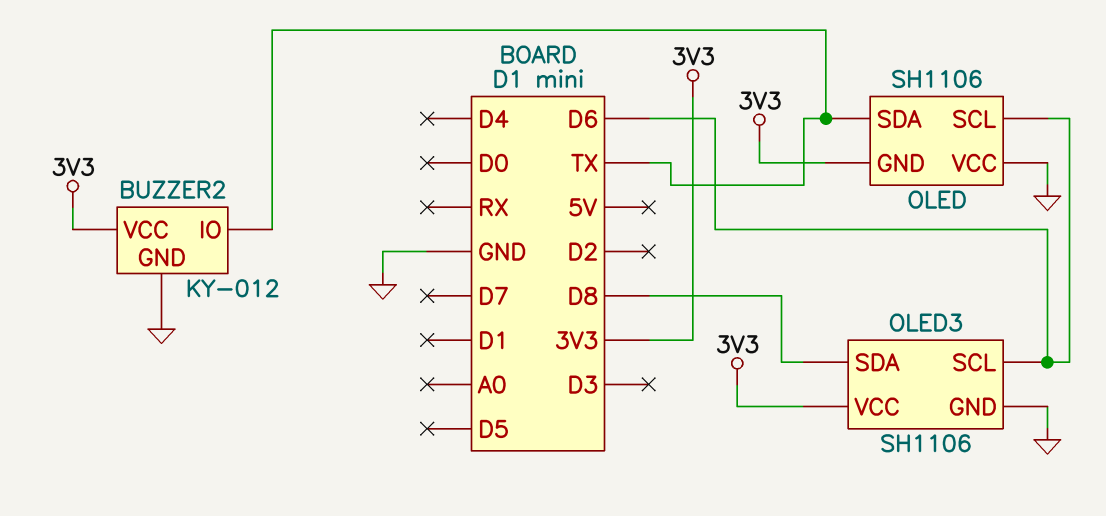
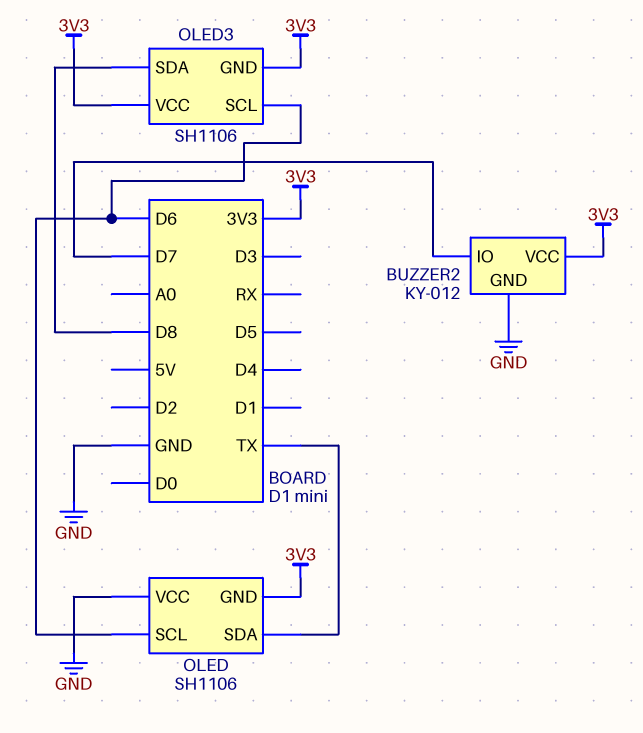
BUZZER2 pin IO: TX -> D7
OLED3 pin GND: GND -> 3V3

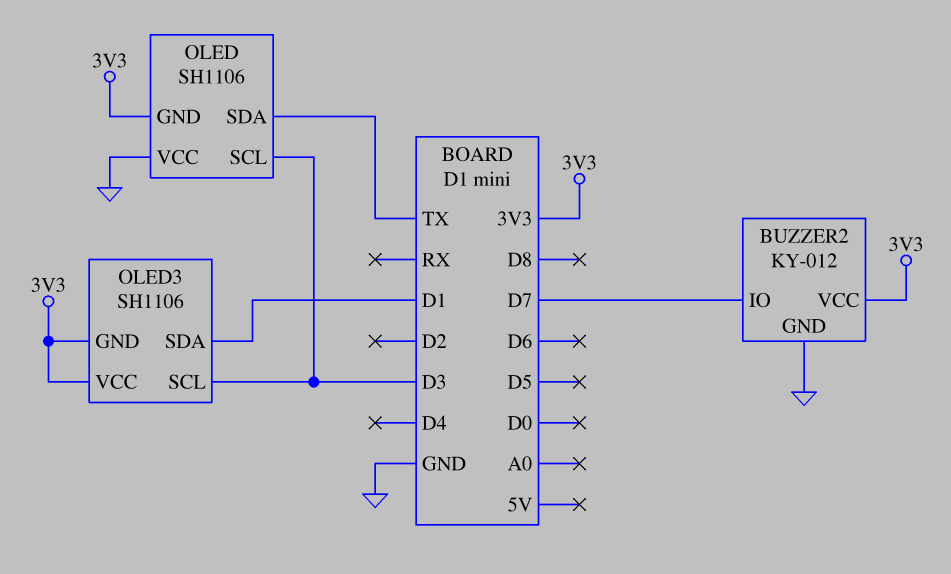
OLED pin SCL: D6 -> D3
OLED3 pin SCL: D6 -> D3
OLED3 pin SDA: D8 -> D1

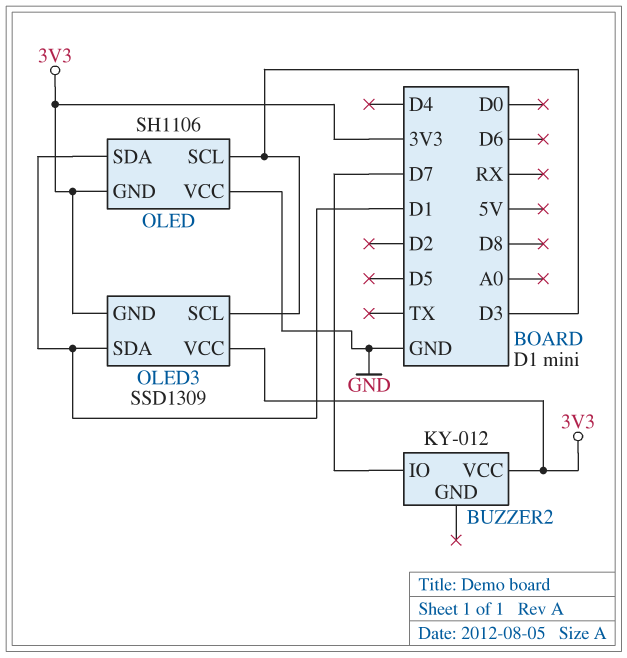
BUZZER2 pin GND: GND -> none
OLED pin SDA: TX -> D1
OLED3: SH1106 -> SSD1309

